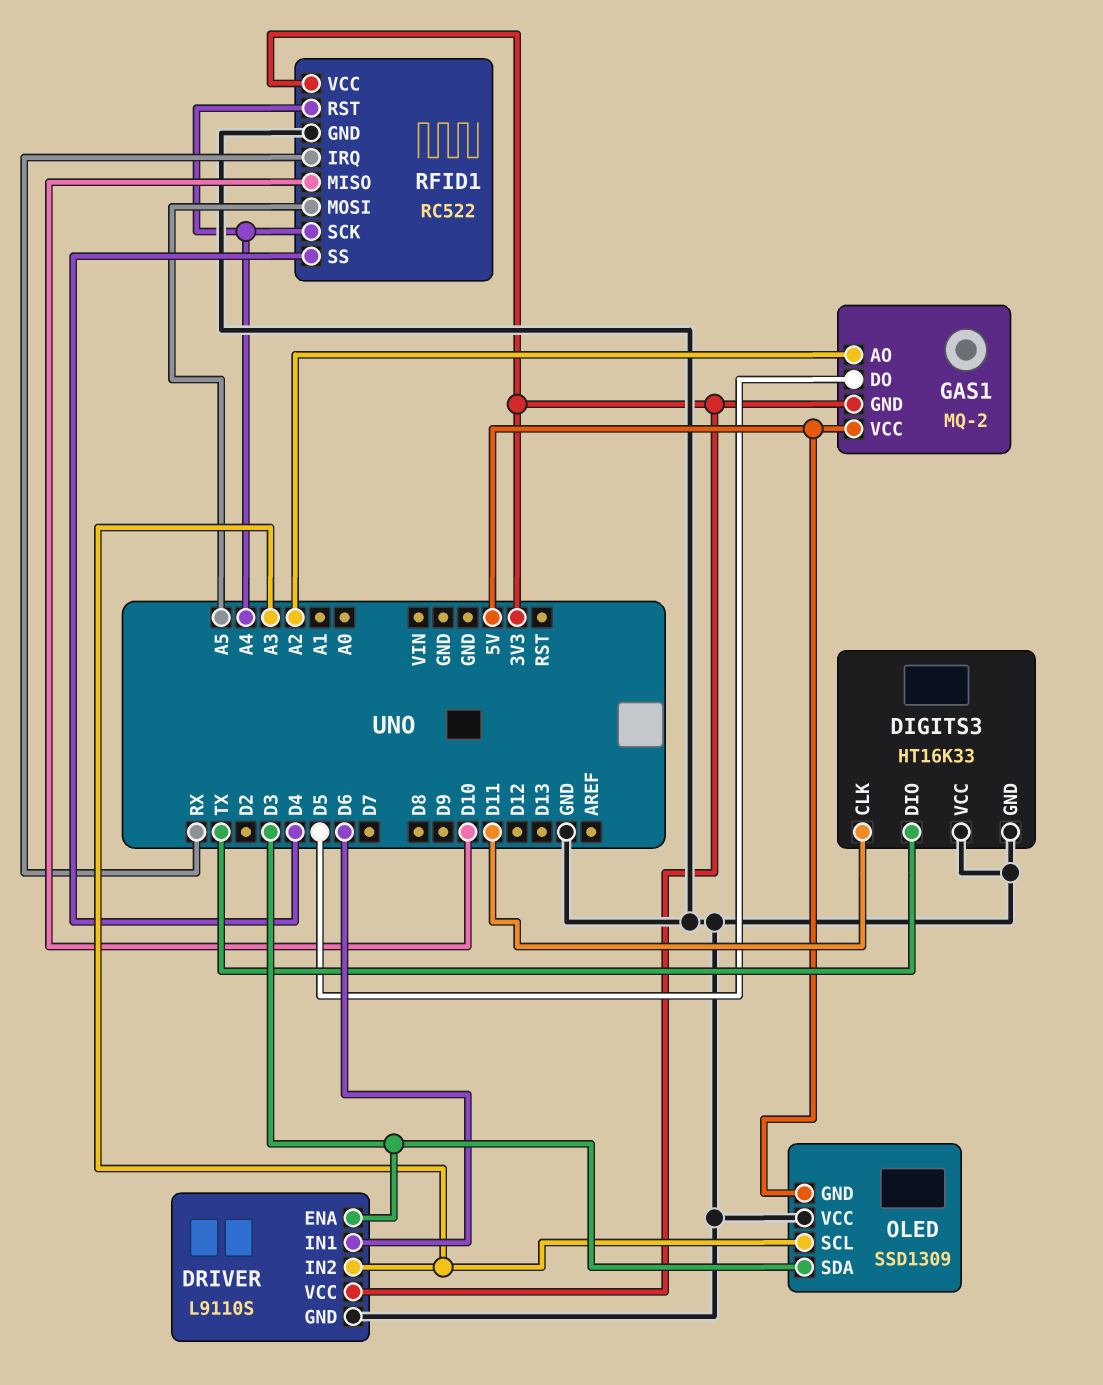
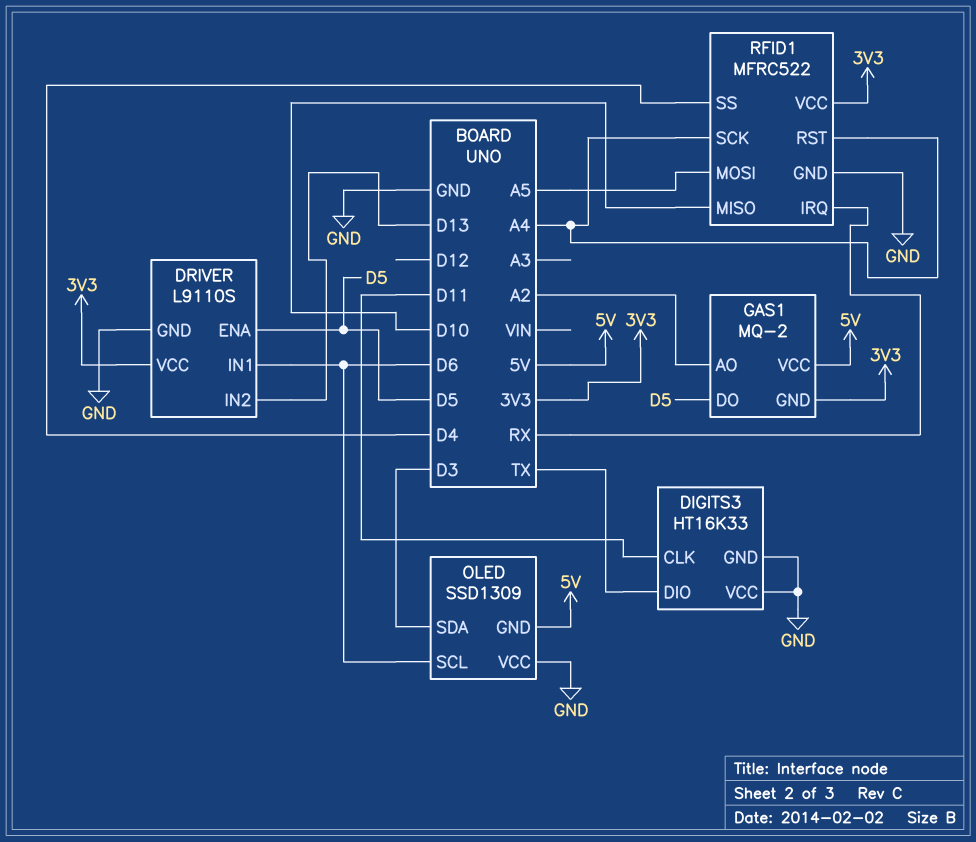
DRIVER pin ENA: D3 -> D5
DRIVER pin IN2: A3 -> D13
OLED pin SCL: A3 -> D6
RFID1: RC522 -> MFRC522

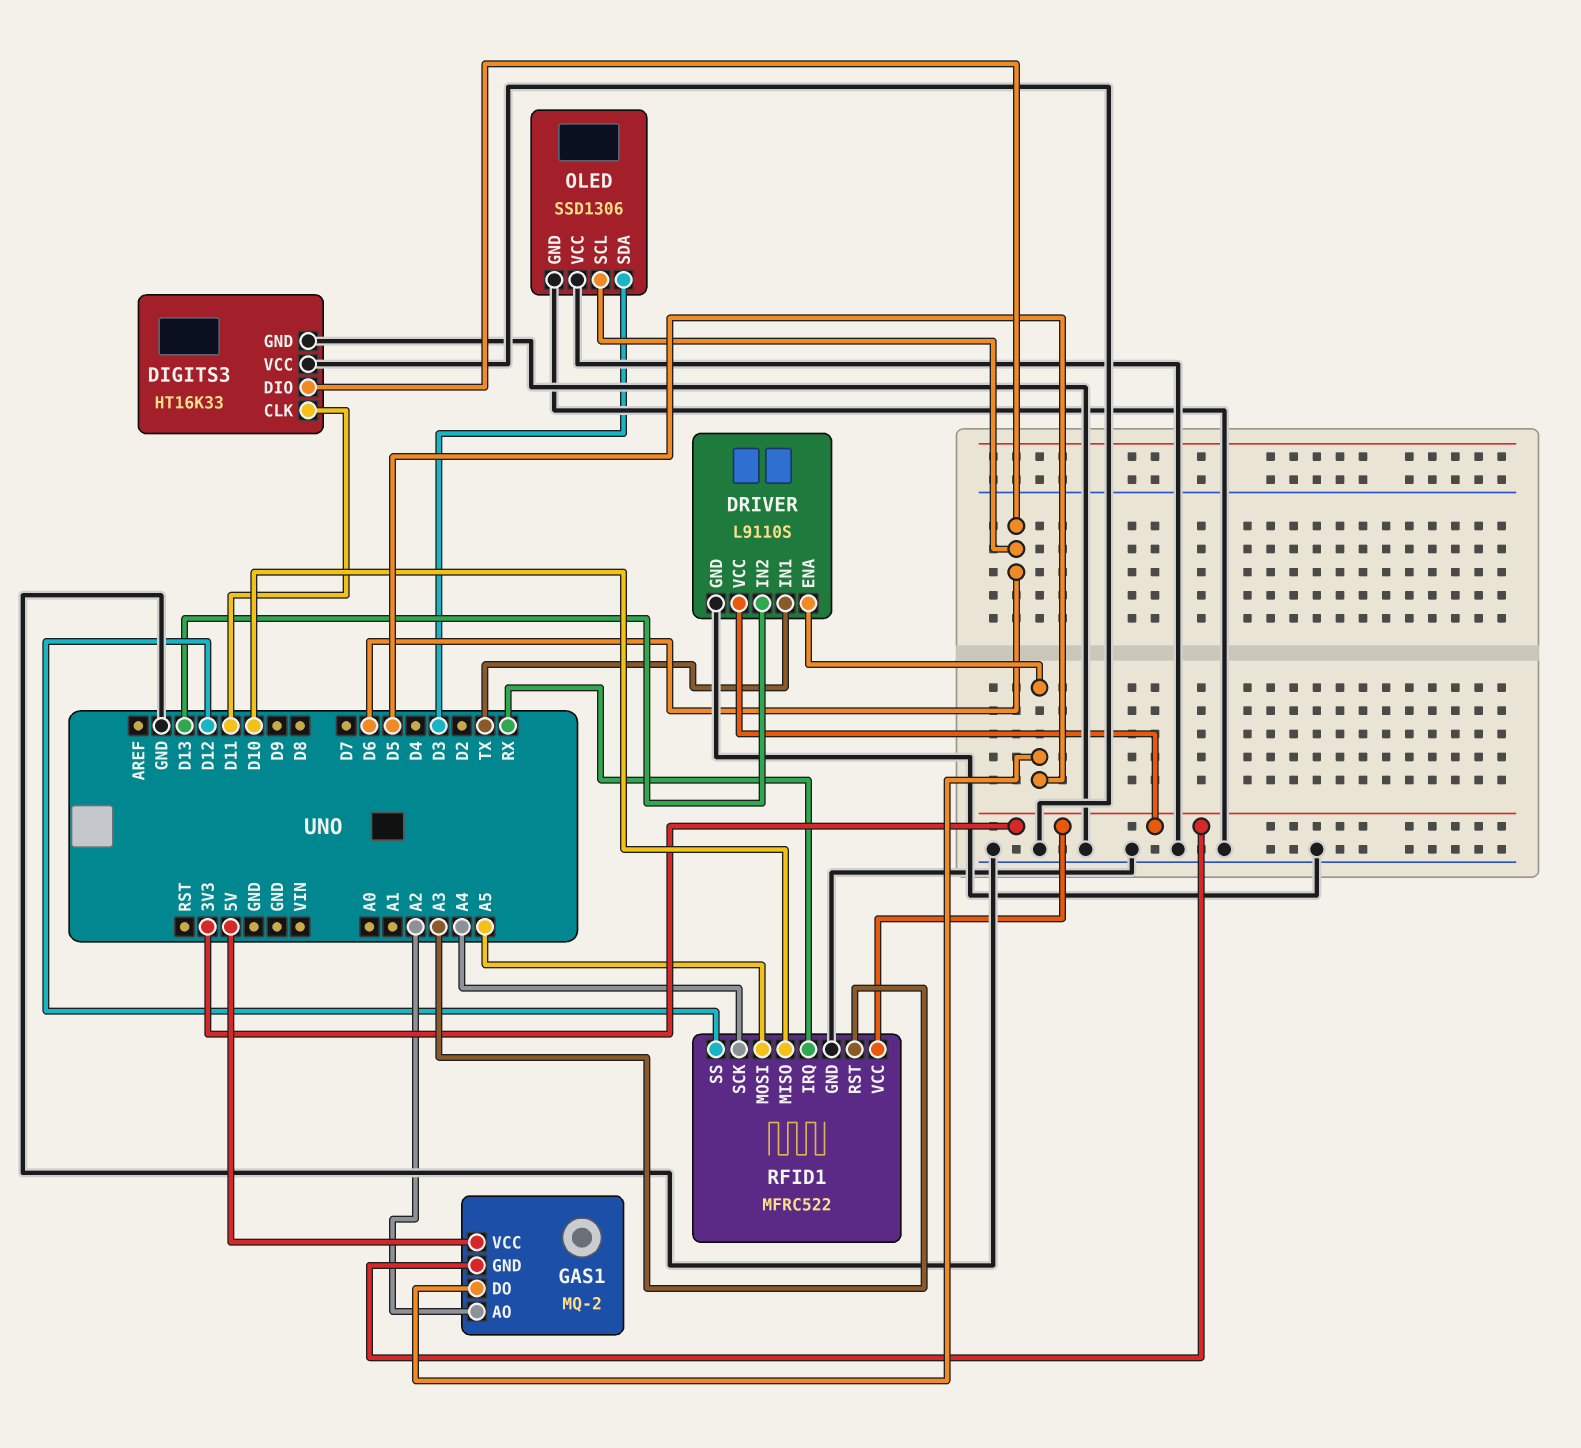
DIGITS3 pin DIO: TX -> D6
DRIVER pin IN1: D6 -> TX
OLED: SSD1309 -> SSD1306
OLED pin GND: 5V -> GND
RFID1 pin RST: A4 -> A3
RFID1 pin SS: D4 -> D12

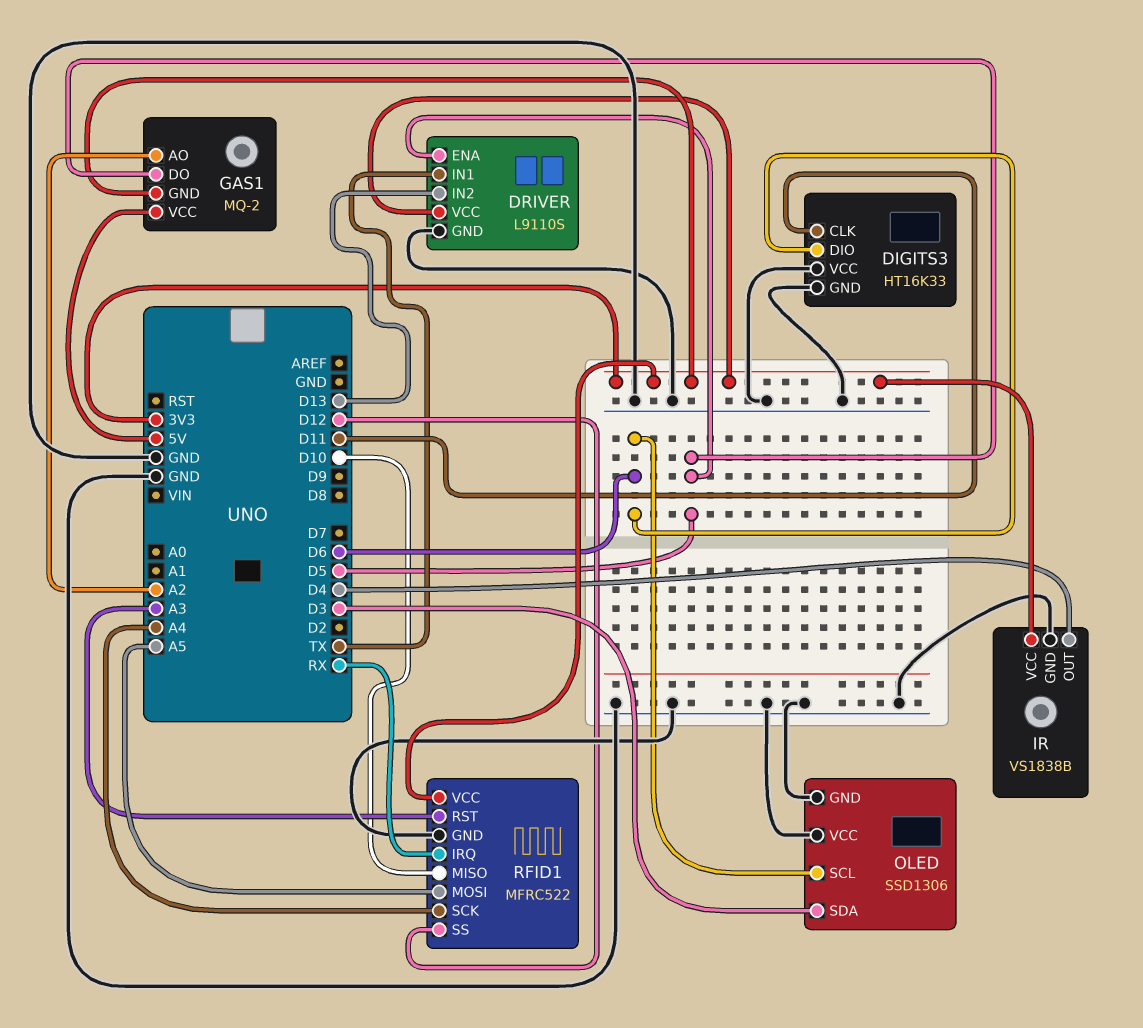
IR: none -> VS1838B
IR pin GND: none -> GND
IR pin OUT: none -> D4
IR pin VCC: none -> 3V3

